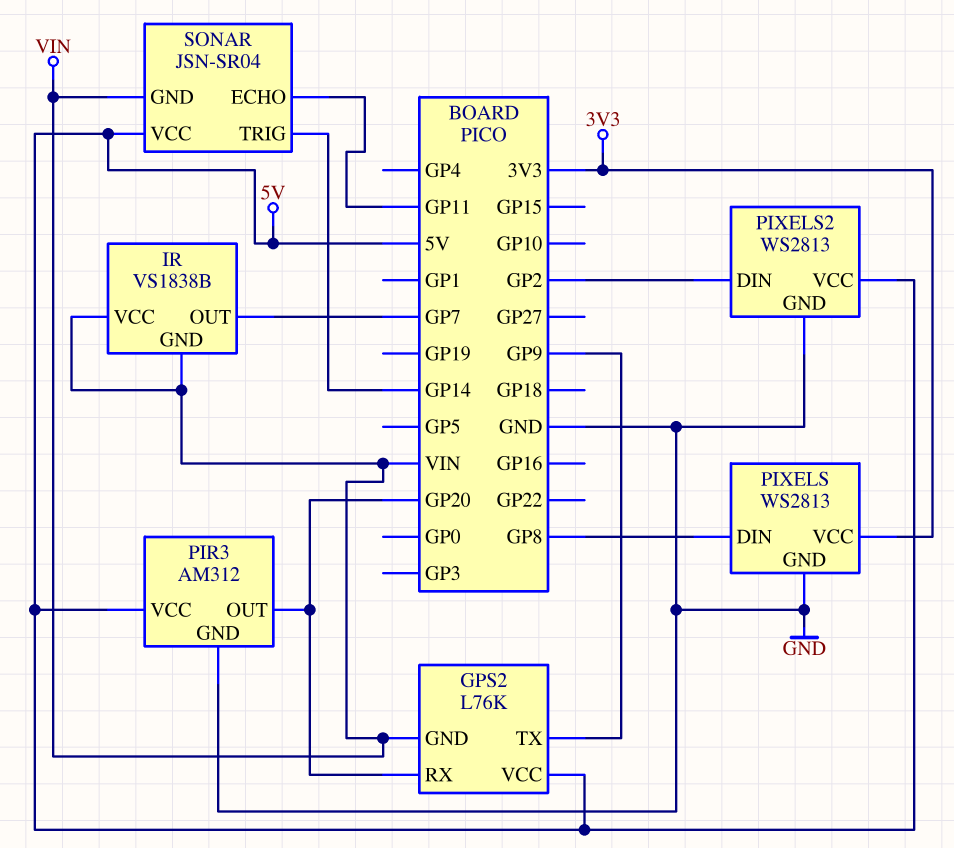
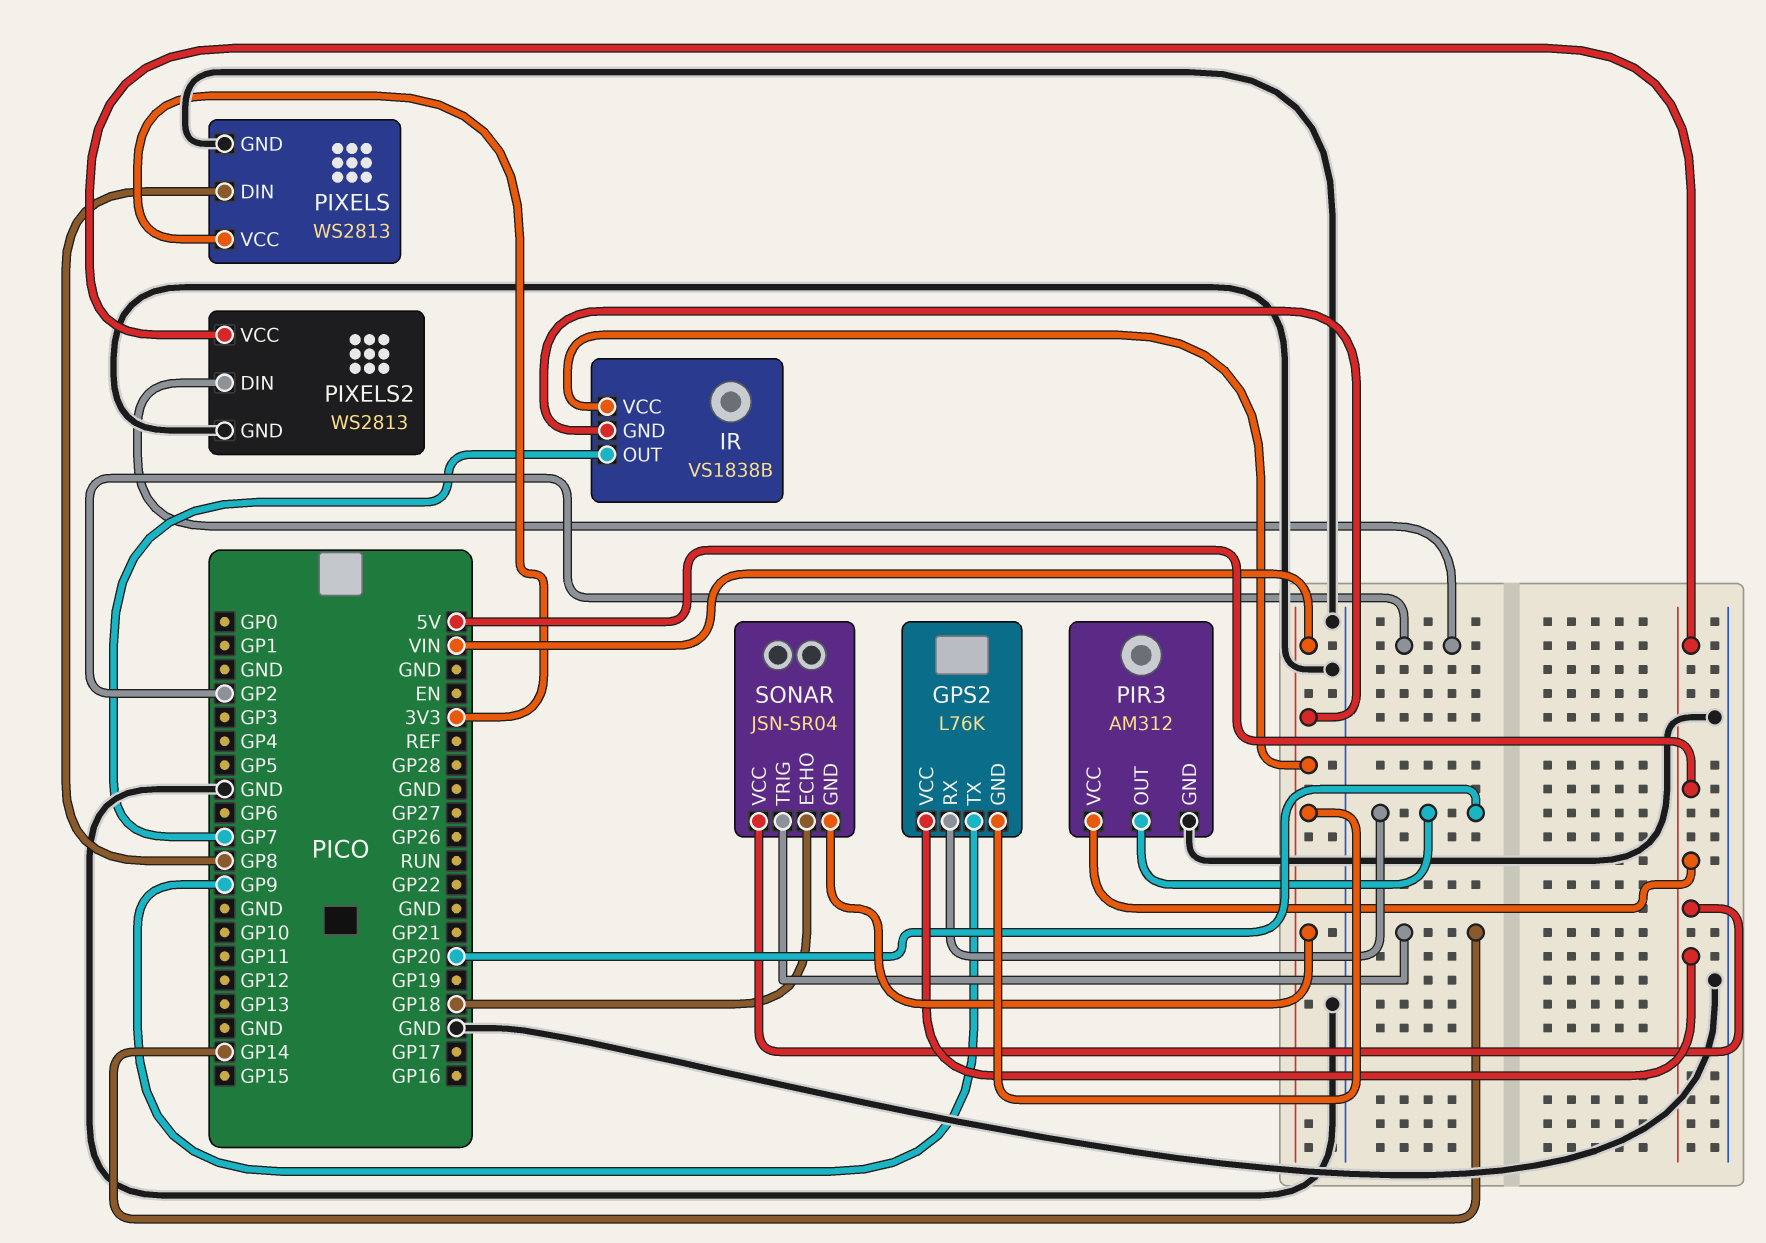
SONAR pin ECHO: GP11 -> GP18

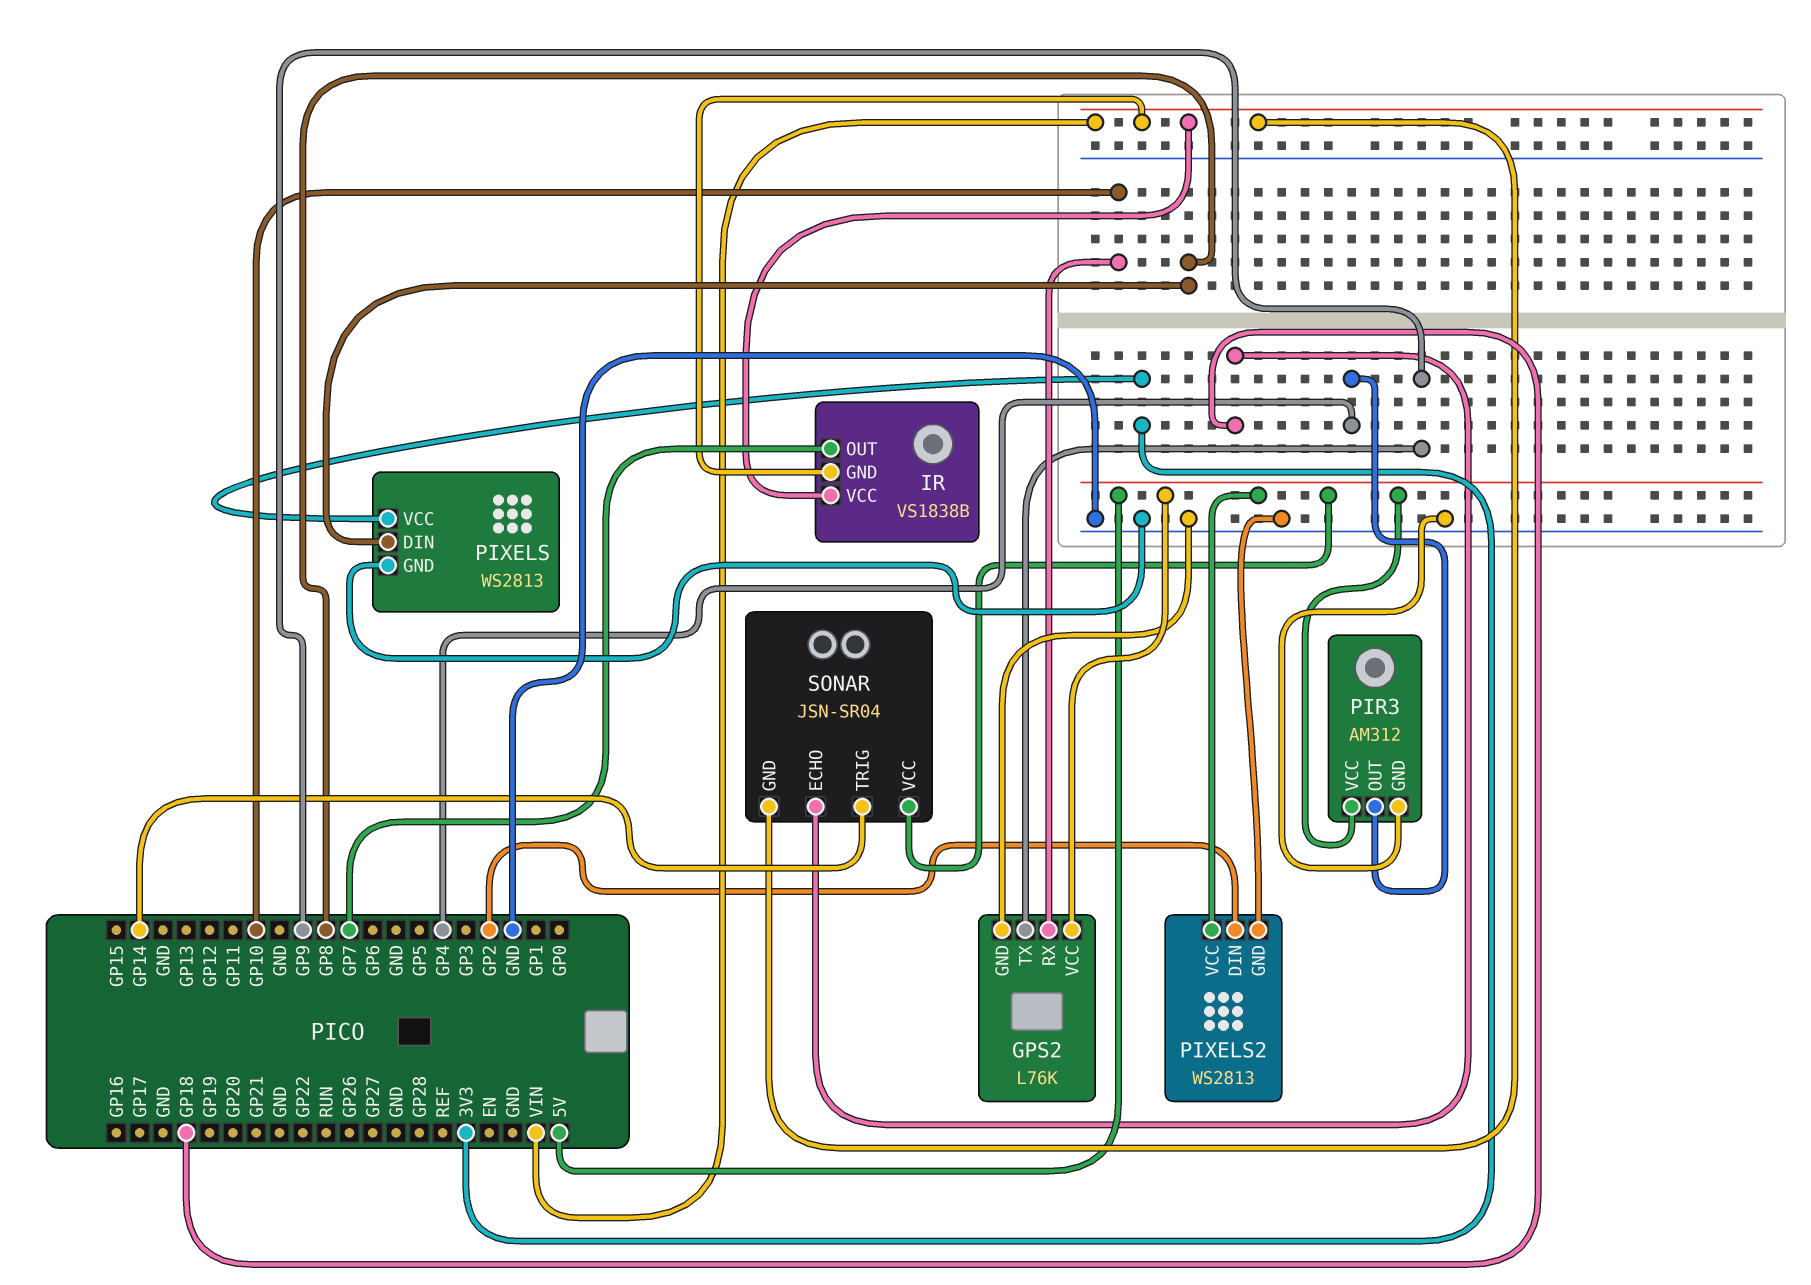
GPS2 pin GND: VIN -> GND
GPS2 pin RX: GP20 -> GP10
PIR3 pin OUT: GP20 -> GP4

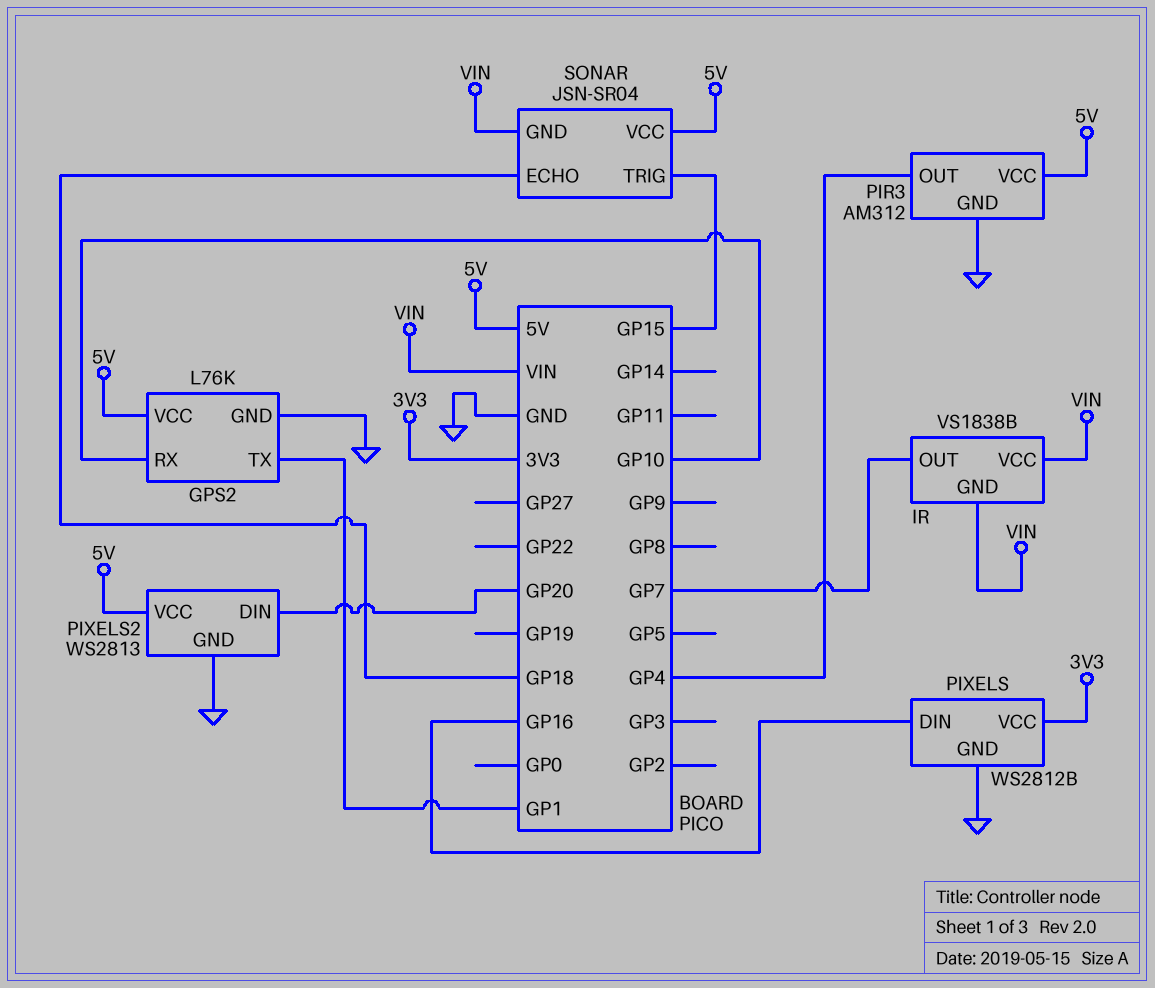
GPS2 pin TX: GP9 -> GP1
PIXELS: WS2813 -> WS2812B
PIXELS pin DIN: GP8 -> GP16
PIXELS2 pin DIN: GP2 -> GP20
SONAR pin TRIG: GP14 -> GP15

